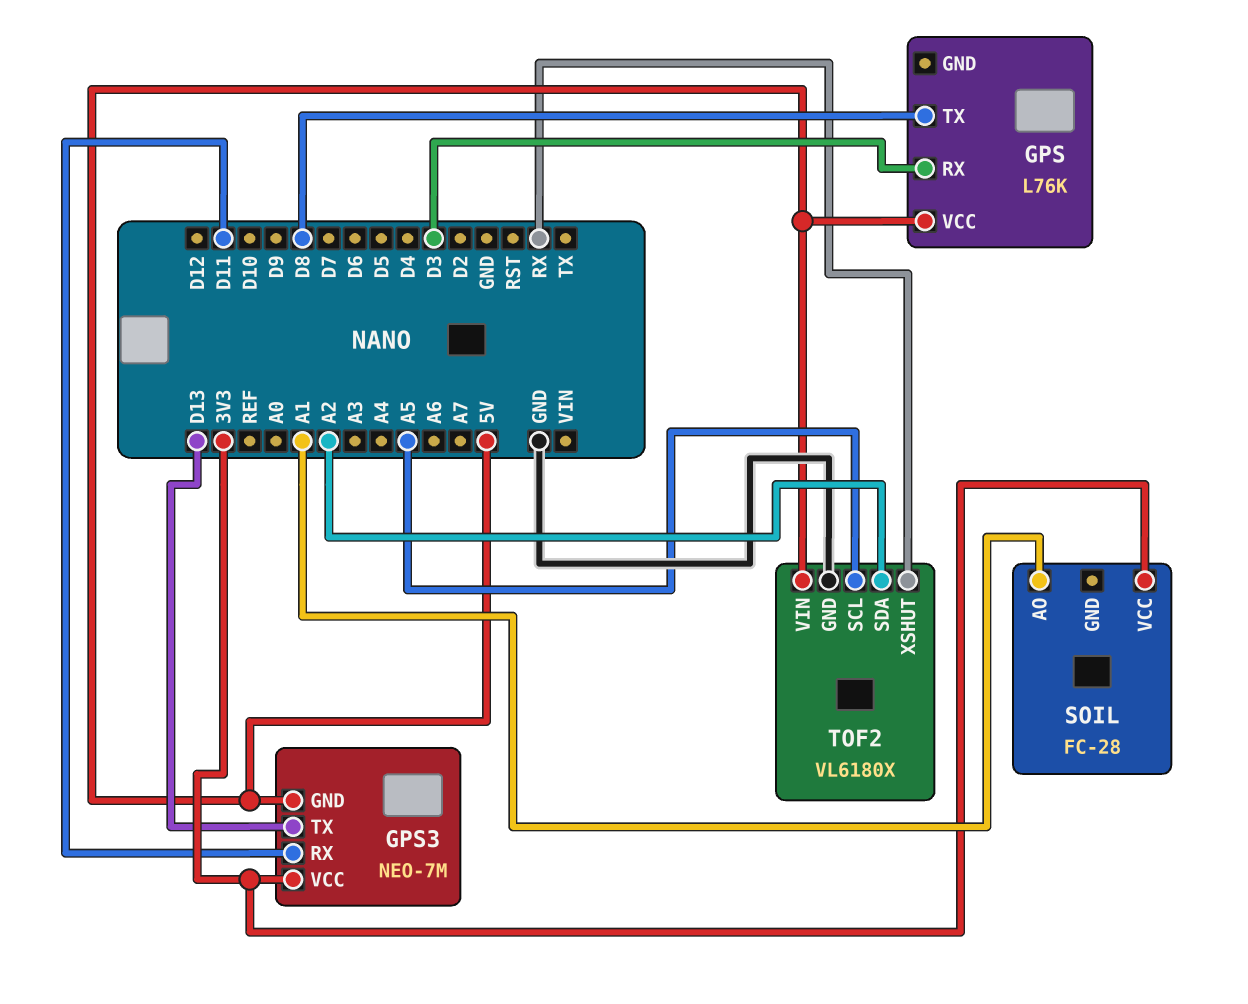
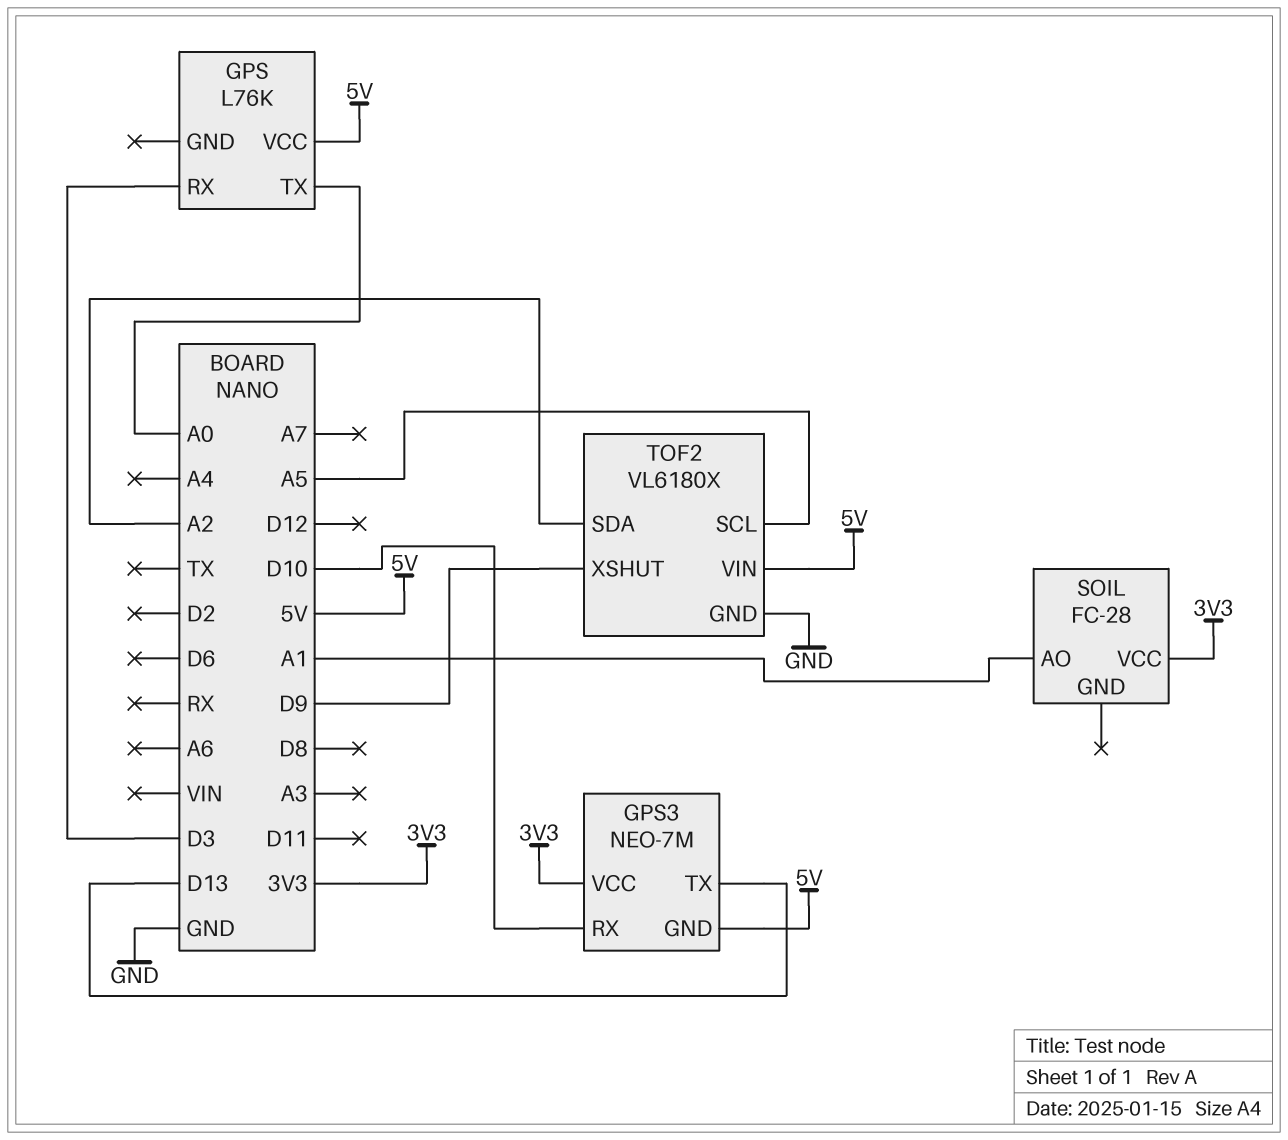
GPS pin TX: D8 -> A0
GPS3 pin RX: D11 -> D10
TOF2 pin XSHUT: RX -> D9

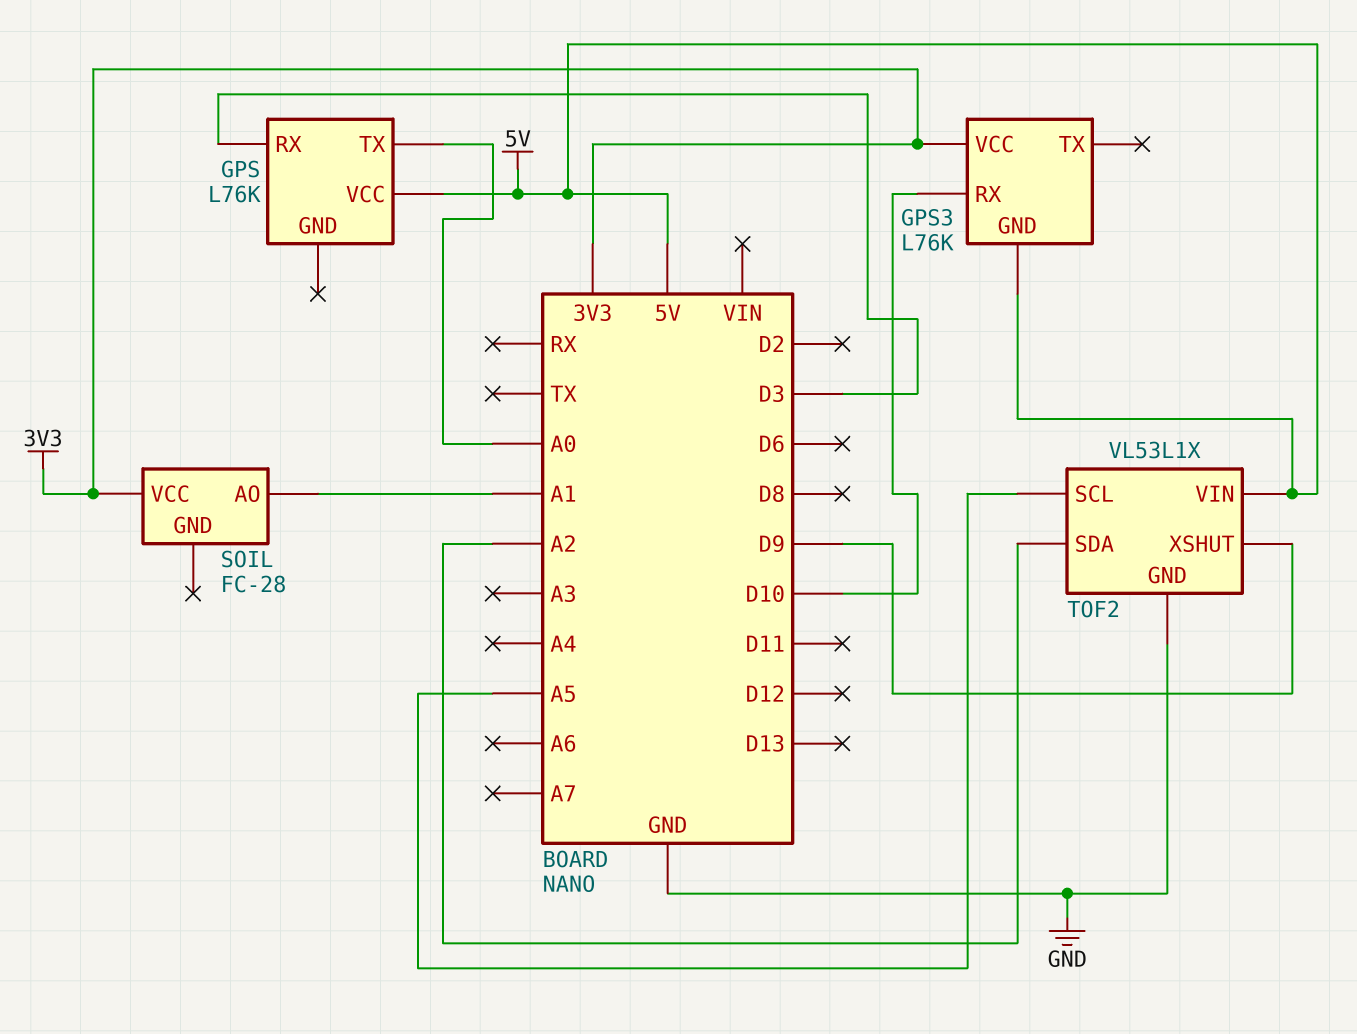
GPS3: NEO-7M -> L76K
GPS3 pin TX: D13 -> none
TOF2: VL6180X -> VL53L1X

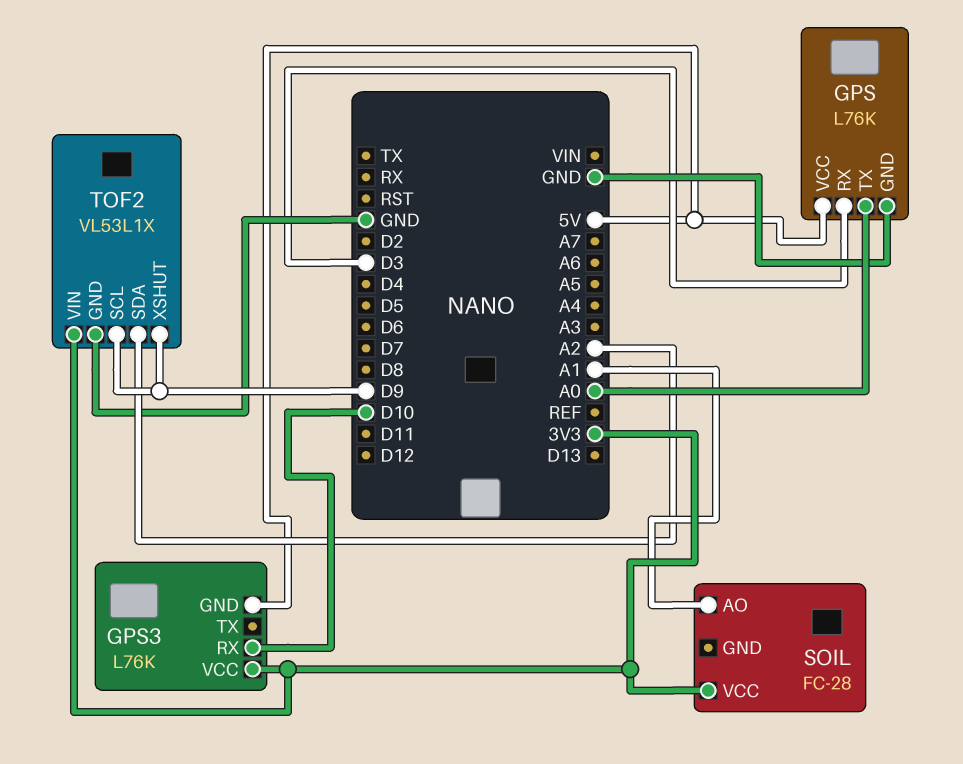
GPS pin GND: none -> GND
TOF2 pin SCL: A5 -> D9
TOF2 pin VIN: 5V -> 3V3

